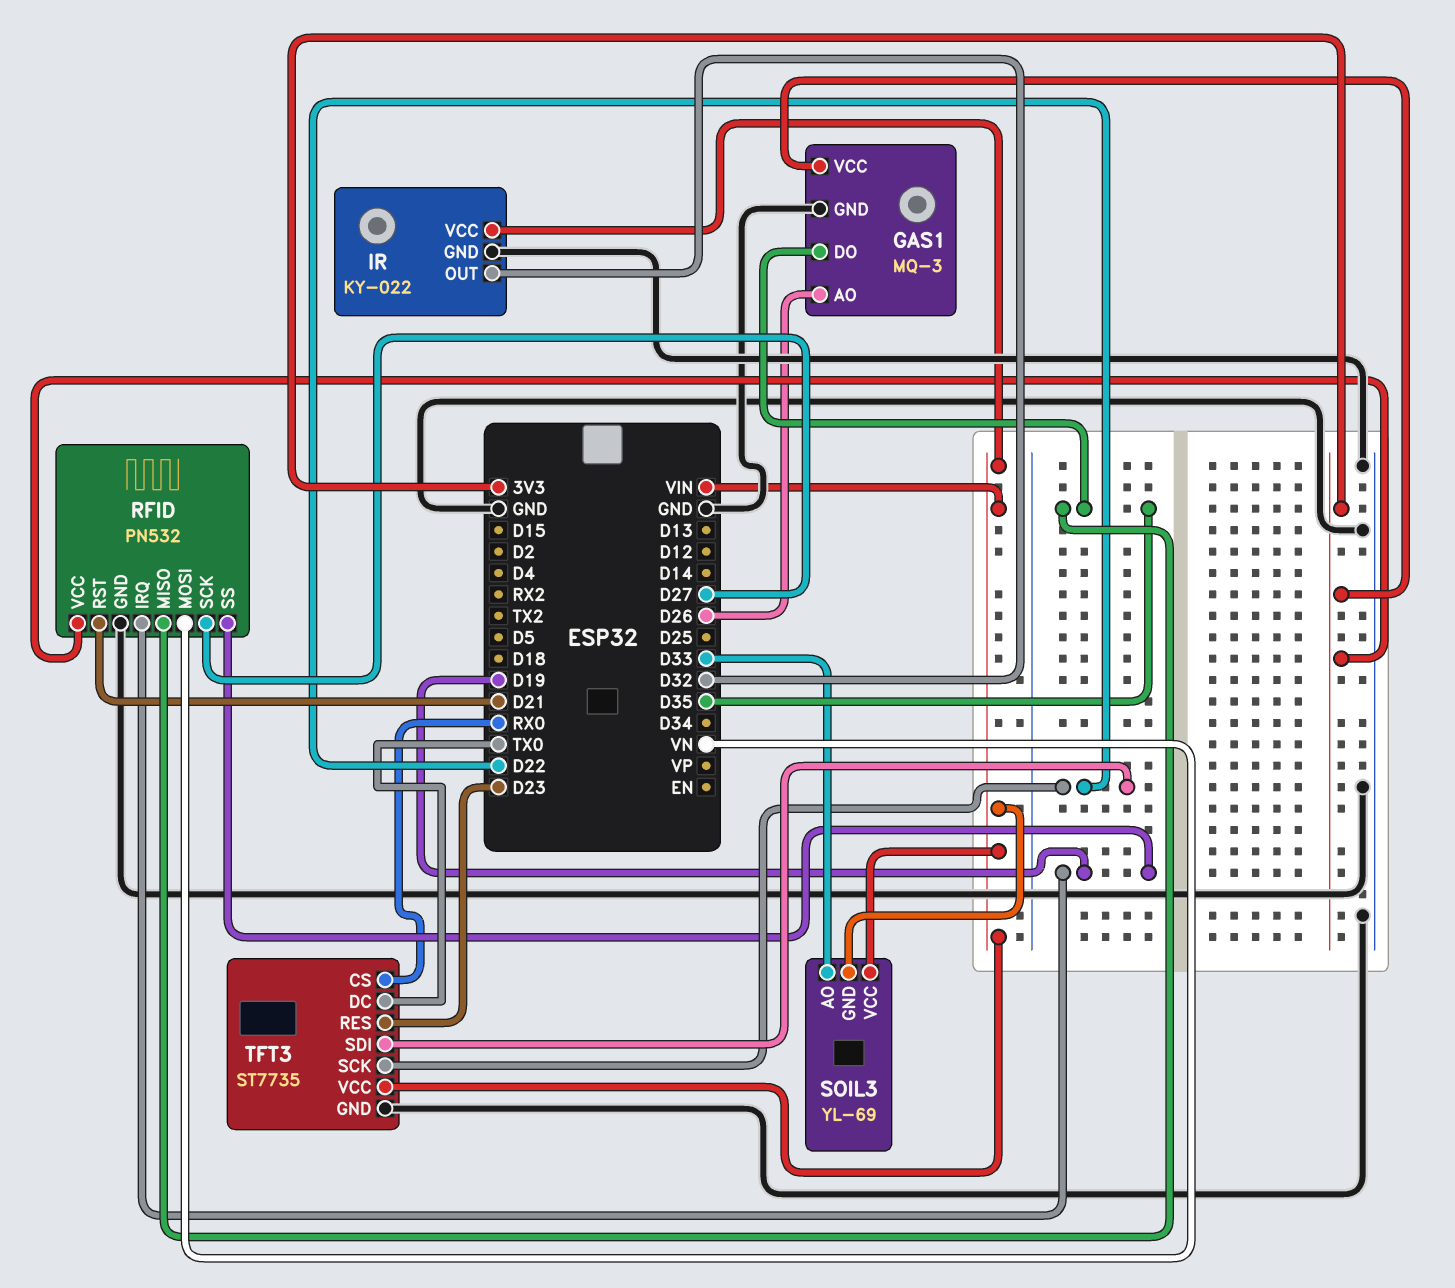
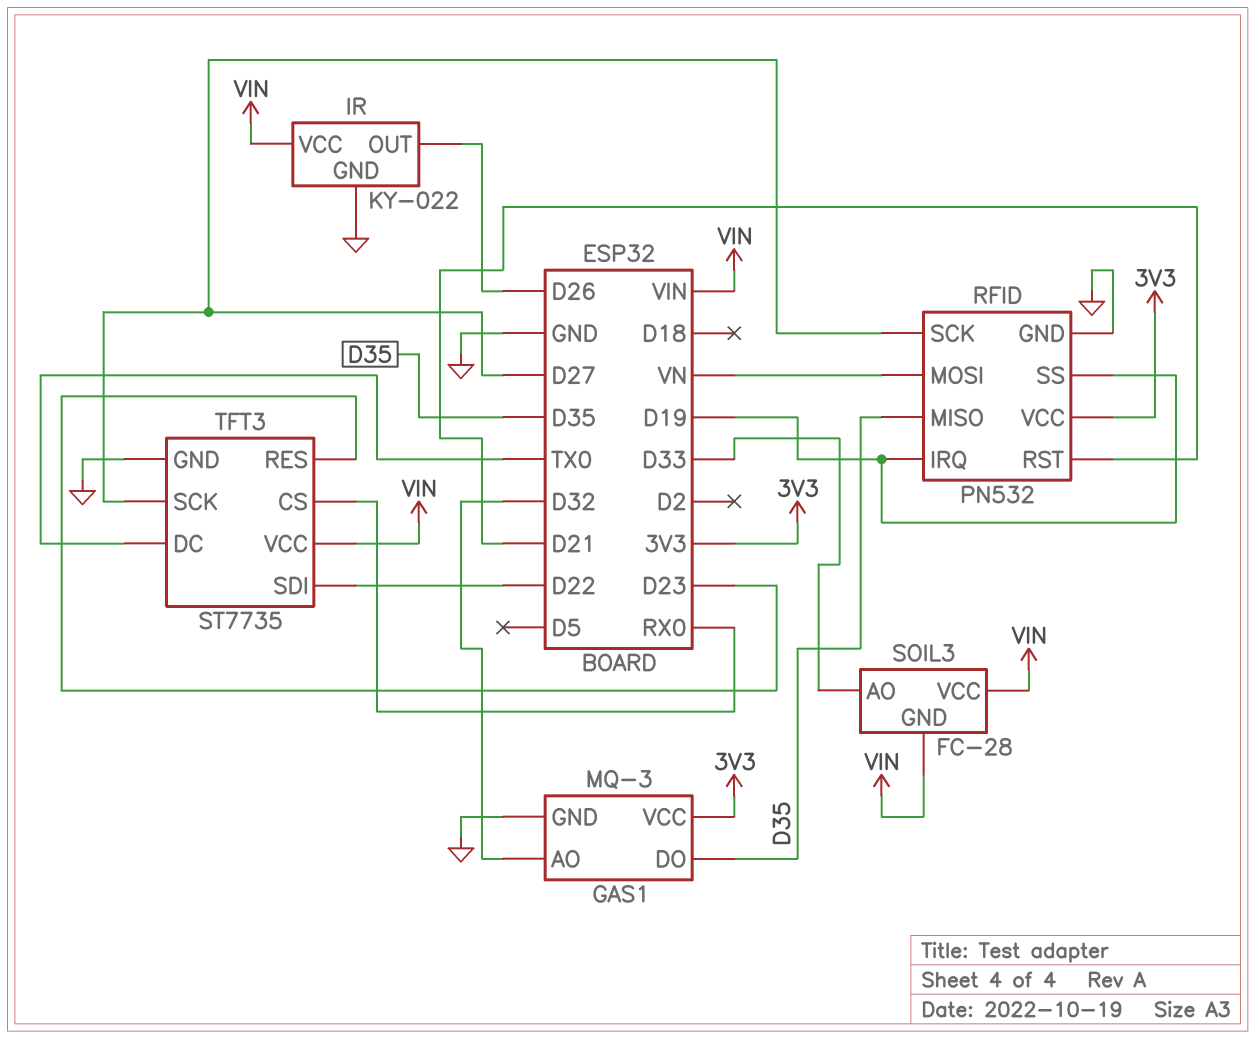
GAS1 pin AO: D26 -> D32
IR pin OUT: D32 -> D26
SOIL3: YL-69 -> FC-28
TFT3 pin SCK: D22 -> D27

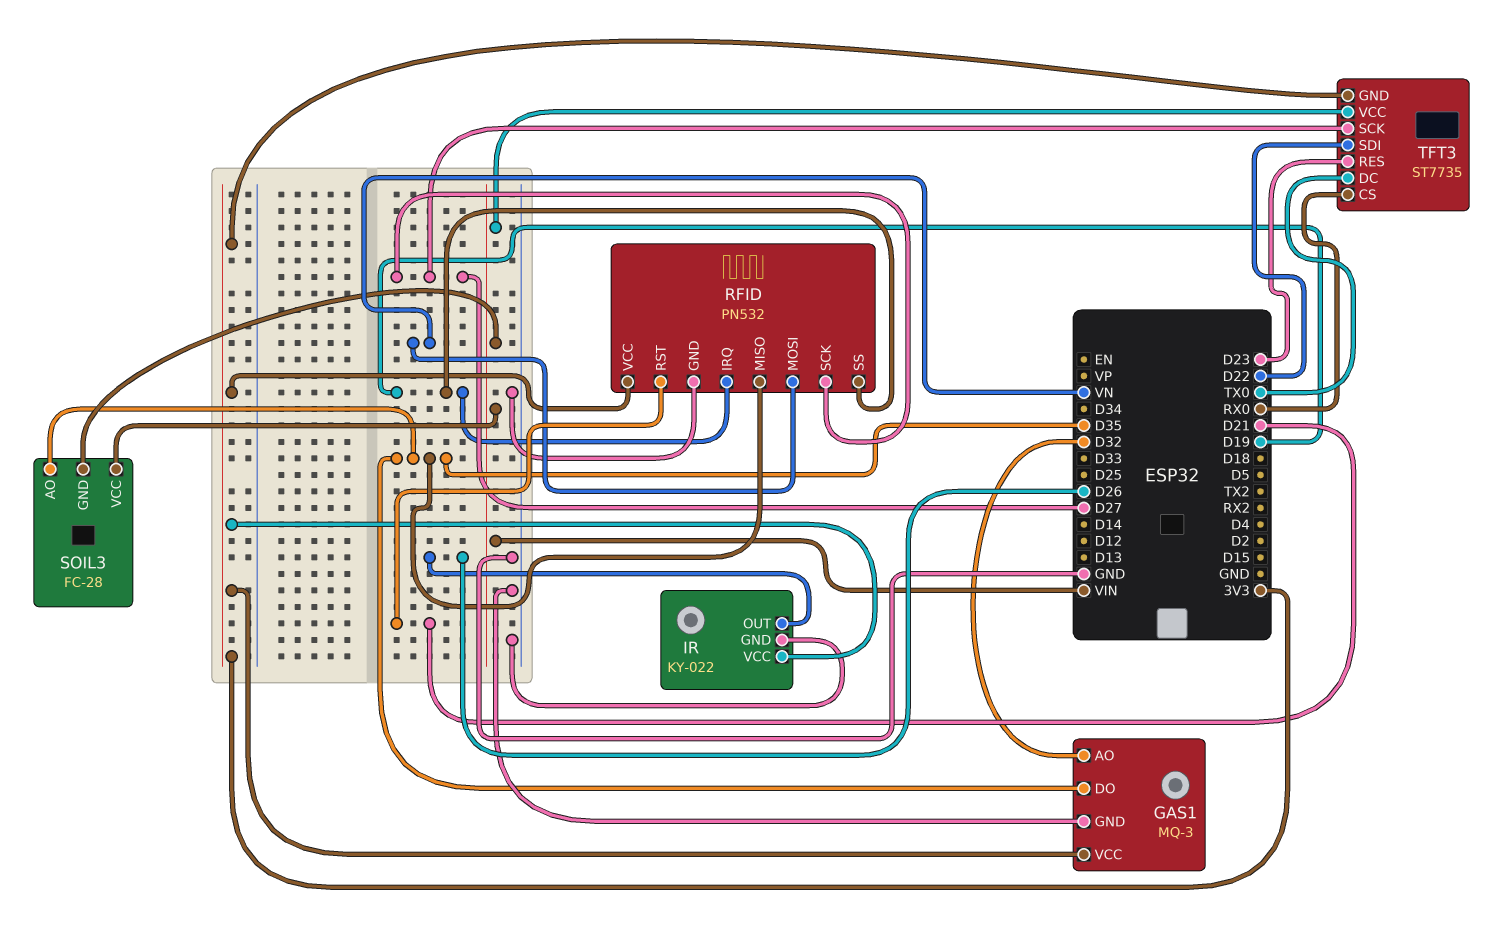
IR pin VCC: VIN -> 3V3
SOIL3 pin AO: D33 -> D35
TFT3 pin GND: GND -> 3V3

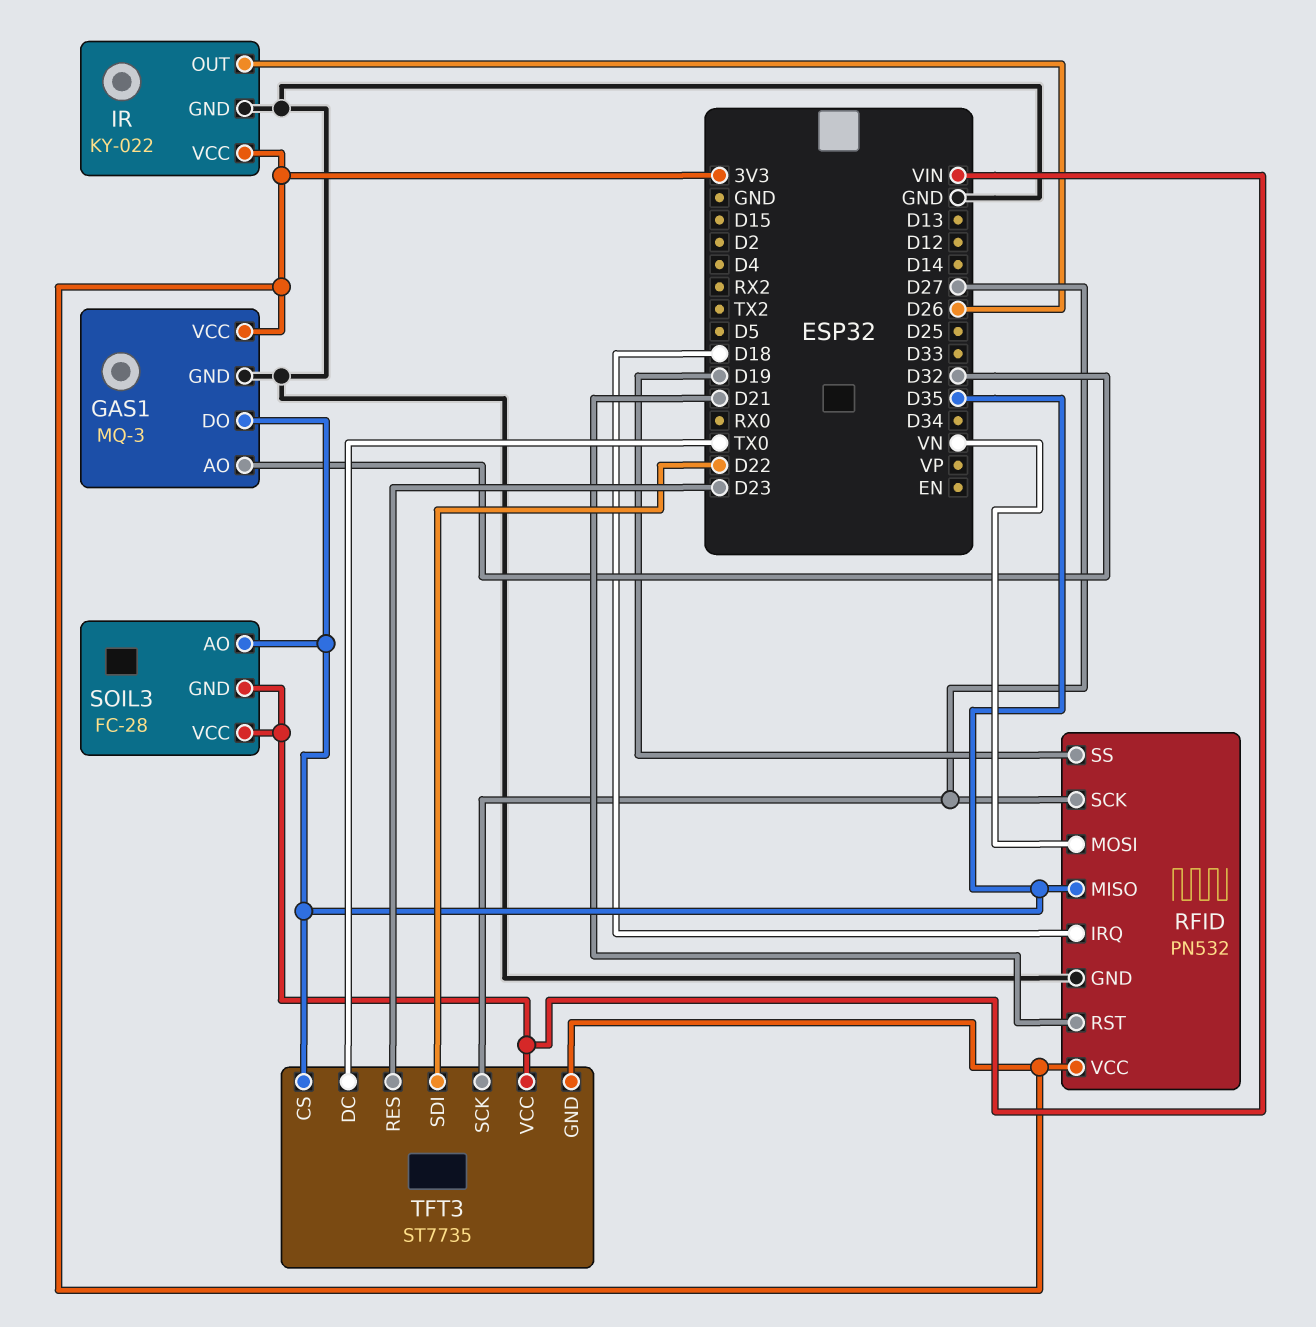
RFID pin IRQ: D19 -> D18
TFT3 pin CS: RX0 -> D35

